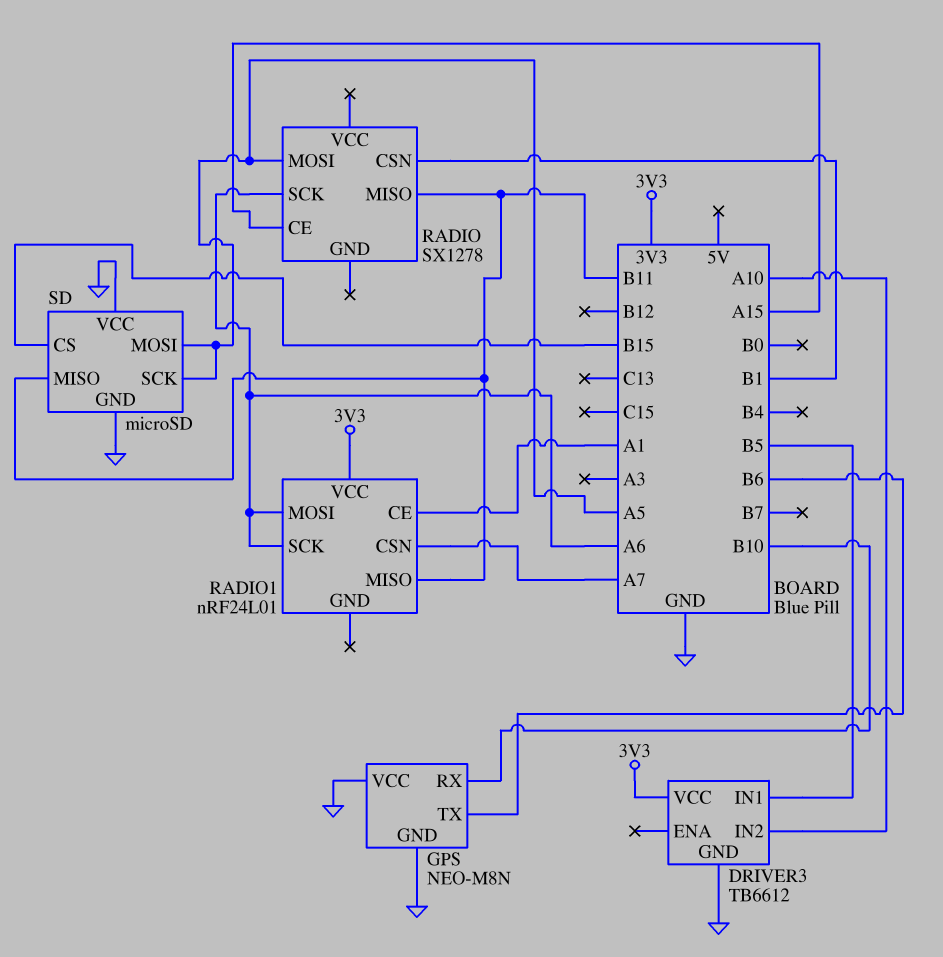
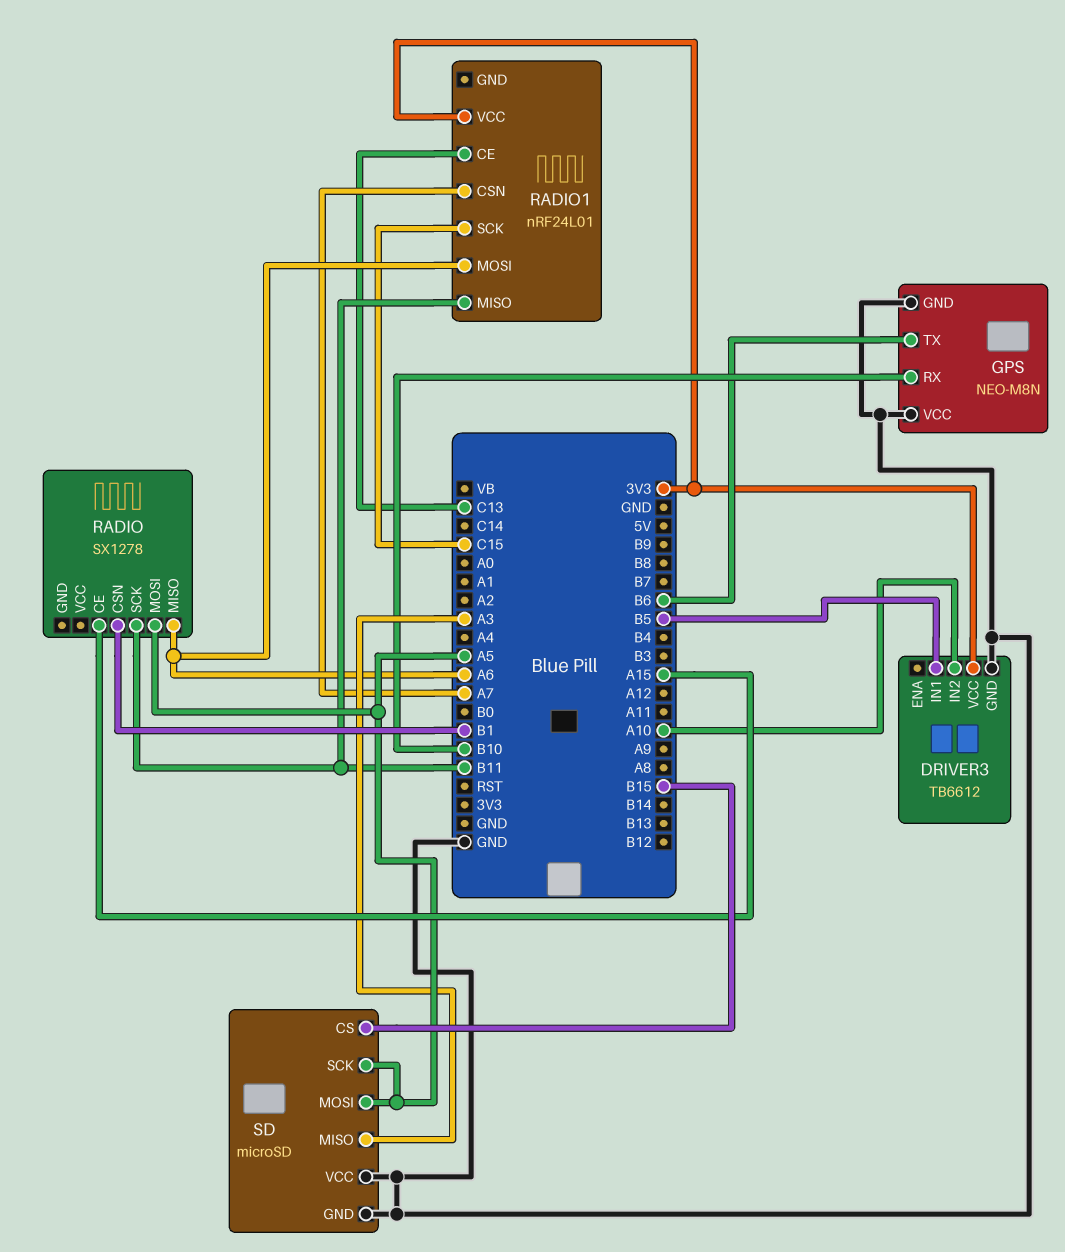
RADIO pin MISO: B11 -> A6
RADIO pin SCK: A6 -> B11
RADIO1 pin CE: A1 -> C13
RADIO1 pin SCK: A6 -> C15
SD pin MISO: B11 -> A3

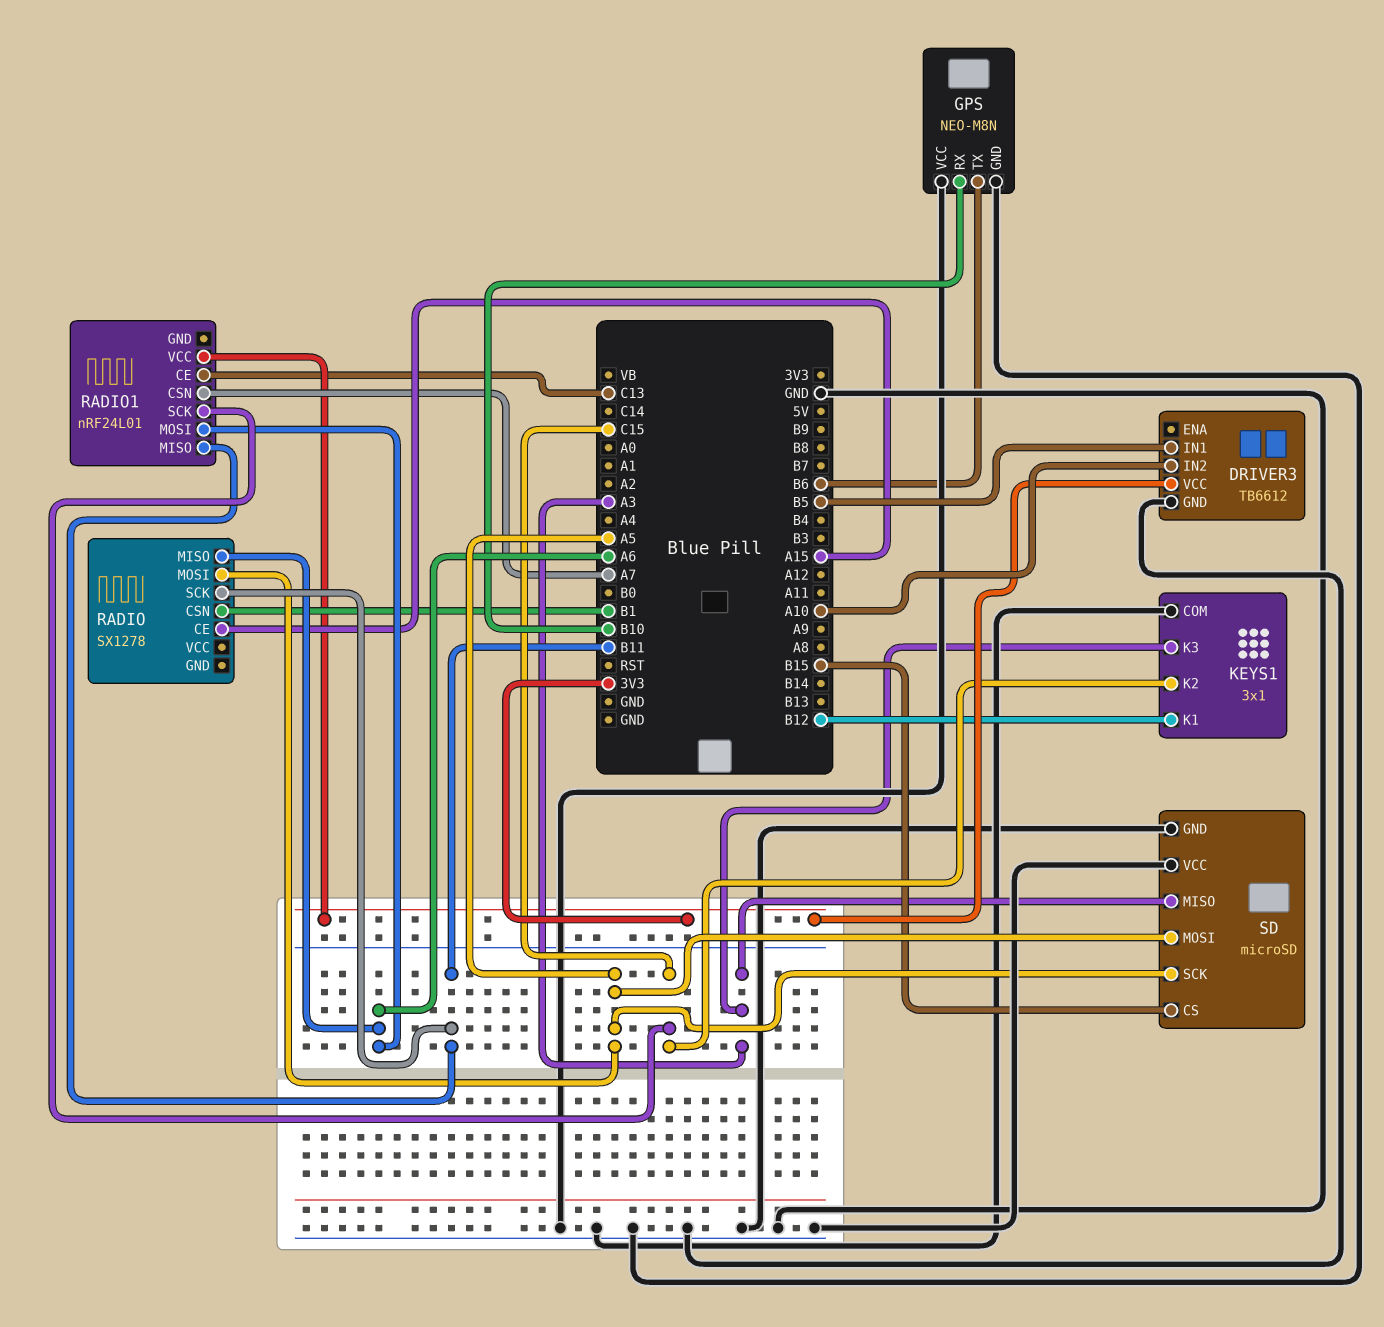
KEYS1: none -> 3x1
KEYS1 pin COM: none -> GND
KEYS1 pin K1: none -> B12
KEYS1 pin K2: none -> C15
KEYS1 pin K3: none -> A3

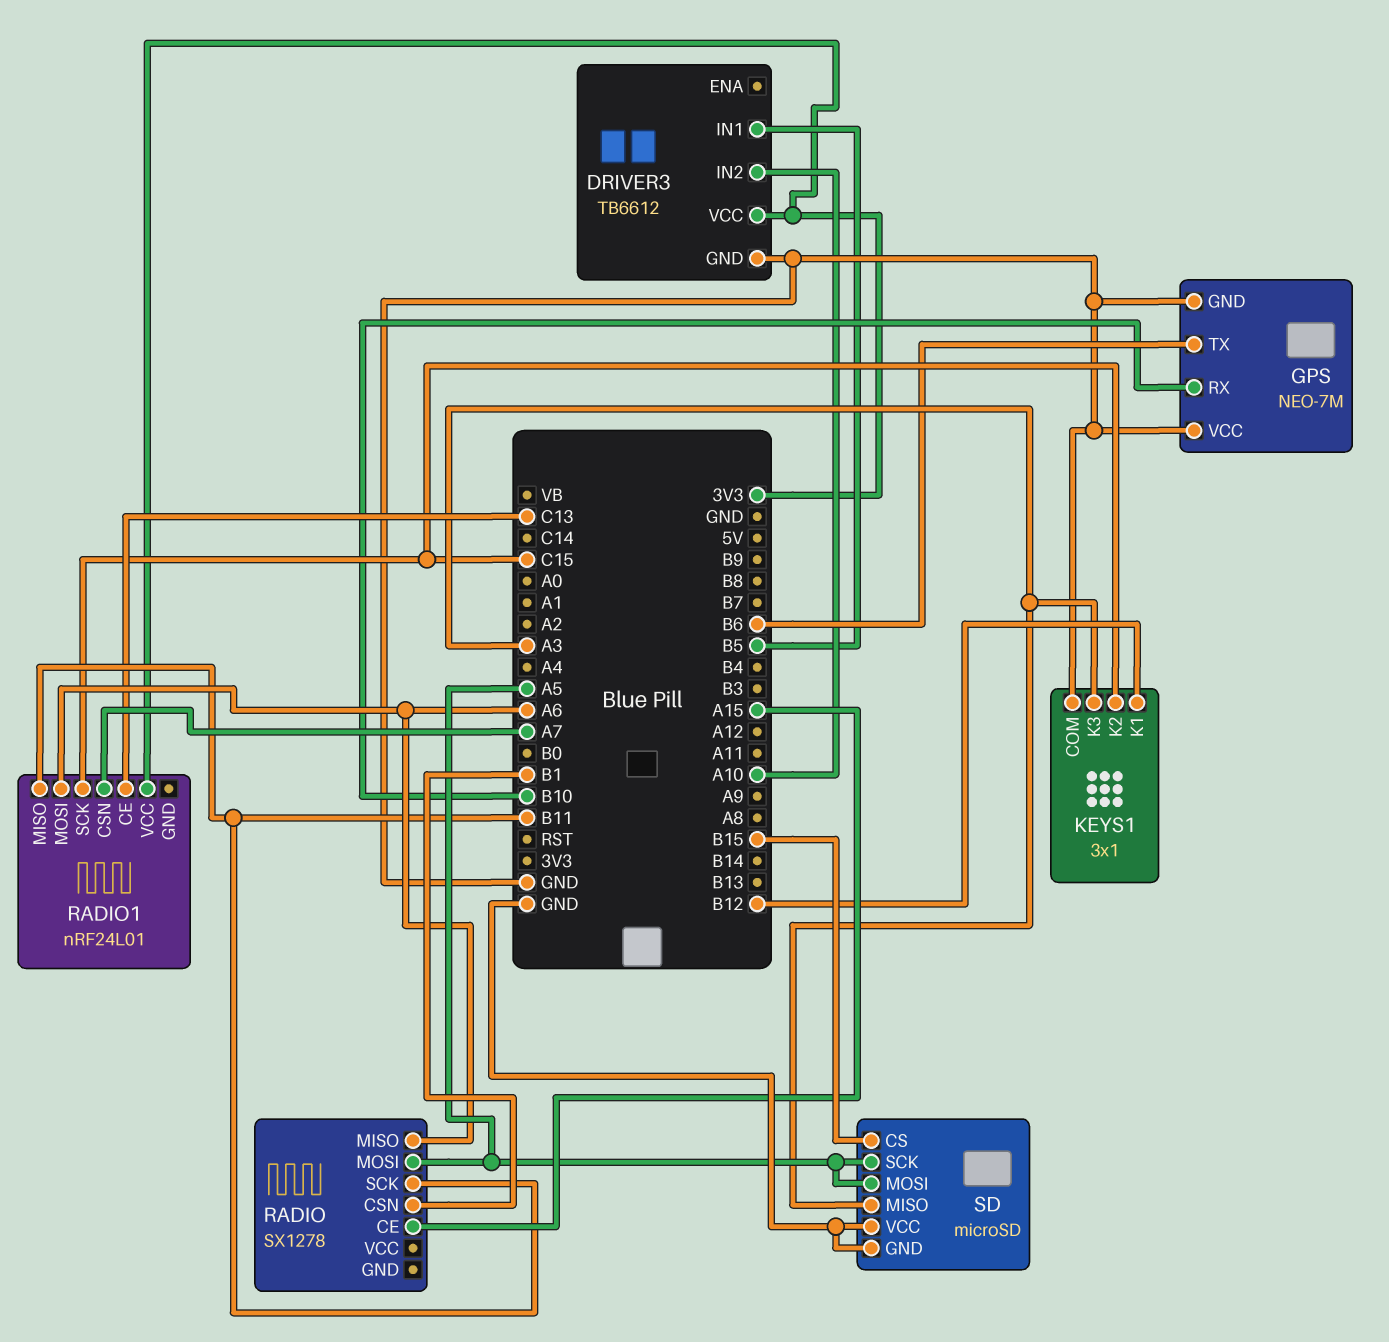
GPS: NEO-M8N -> NEO-7M

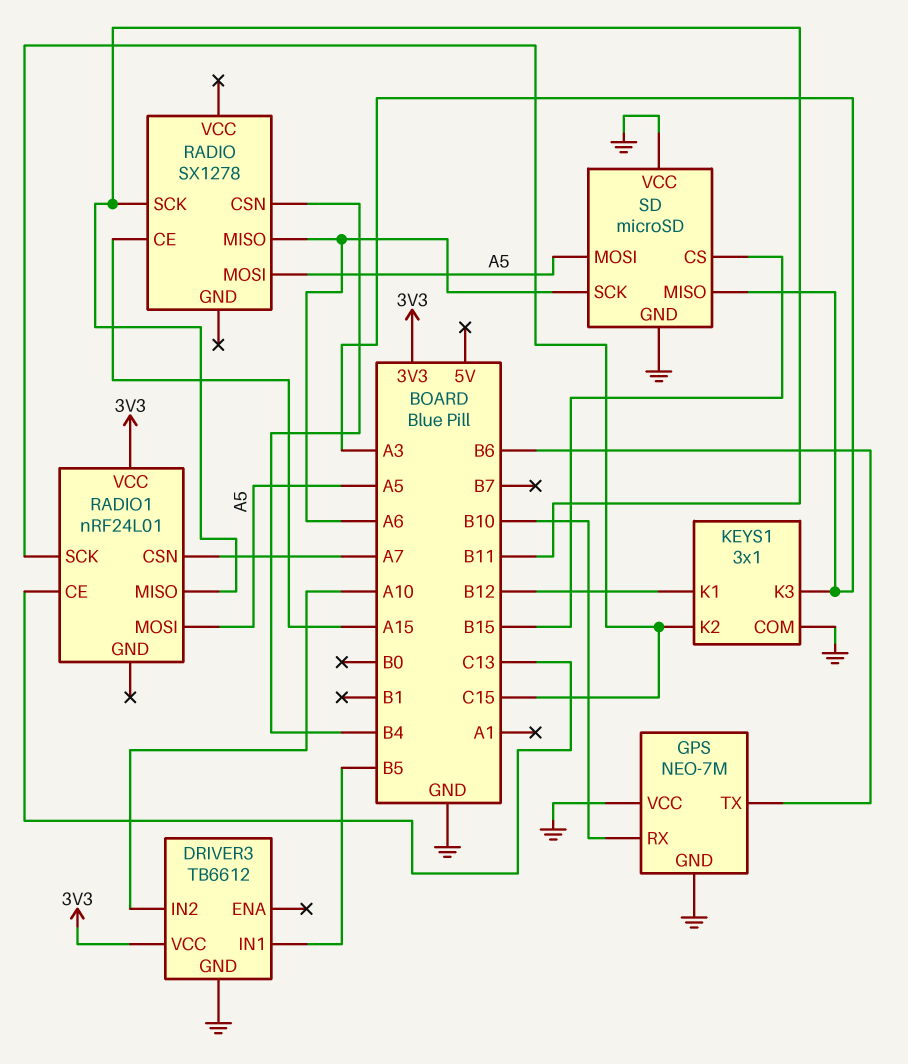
RADIO pin CSN: B1 -> B4
RADIO1 pin MOSI: A6 -> A5
SD pin SCK: A5 -> A6

